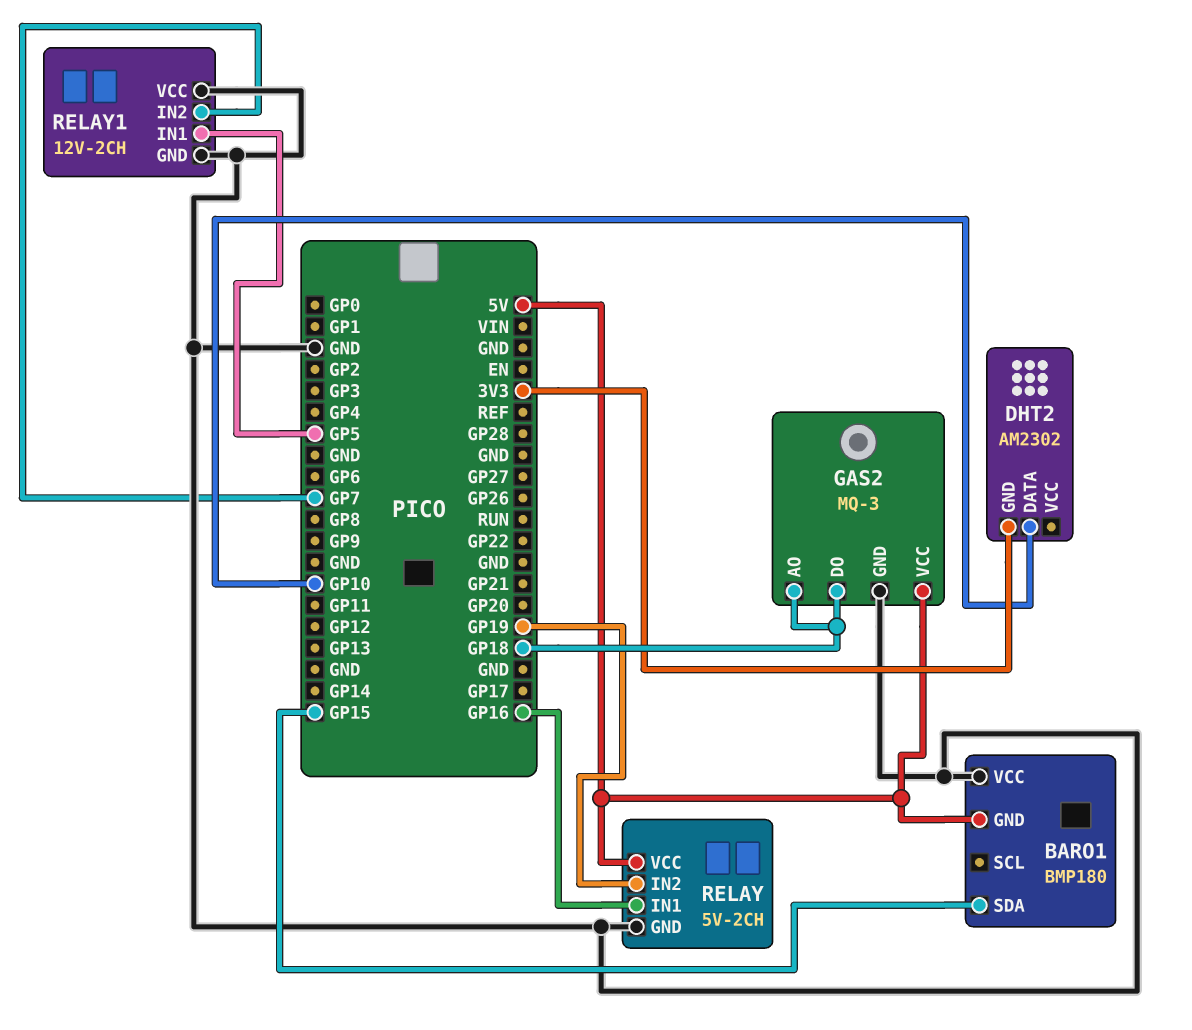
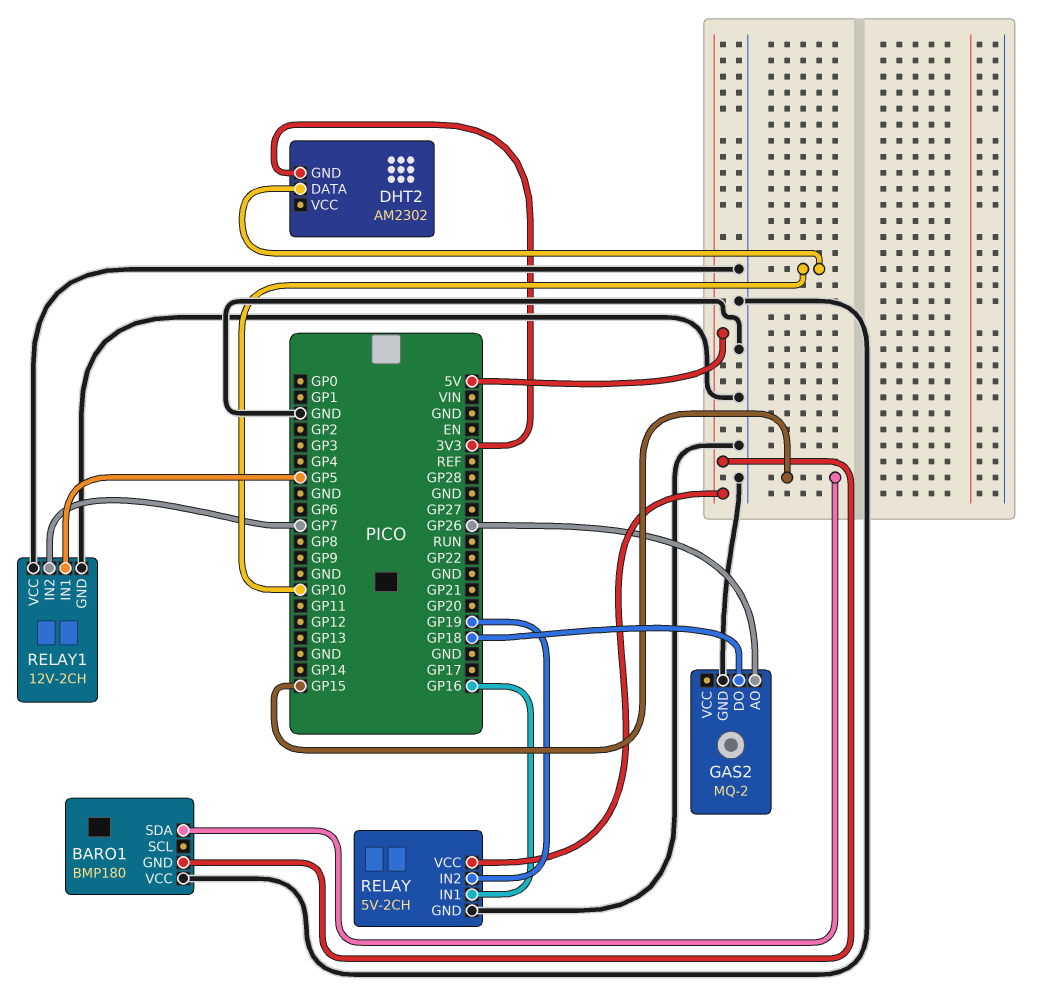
GAS2: MQ-3 -> MQ-2
GAS2 pin AO: GP18 -> GP26
GAS2 pin VCC: 5V -> none

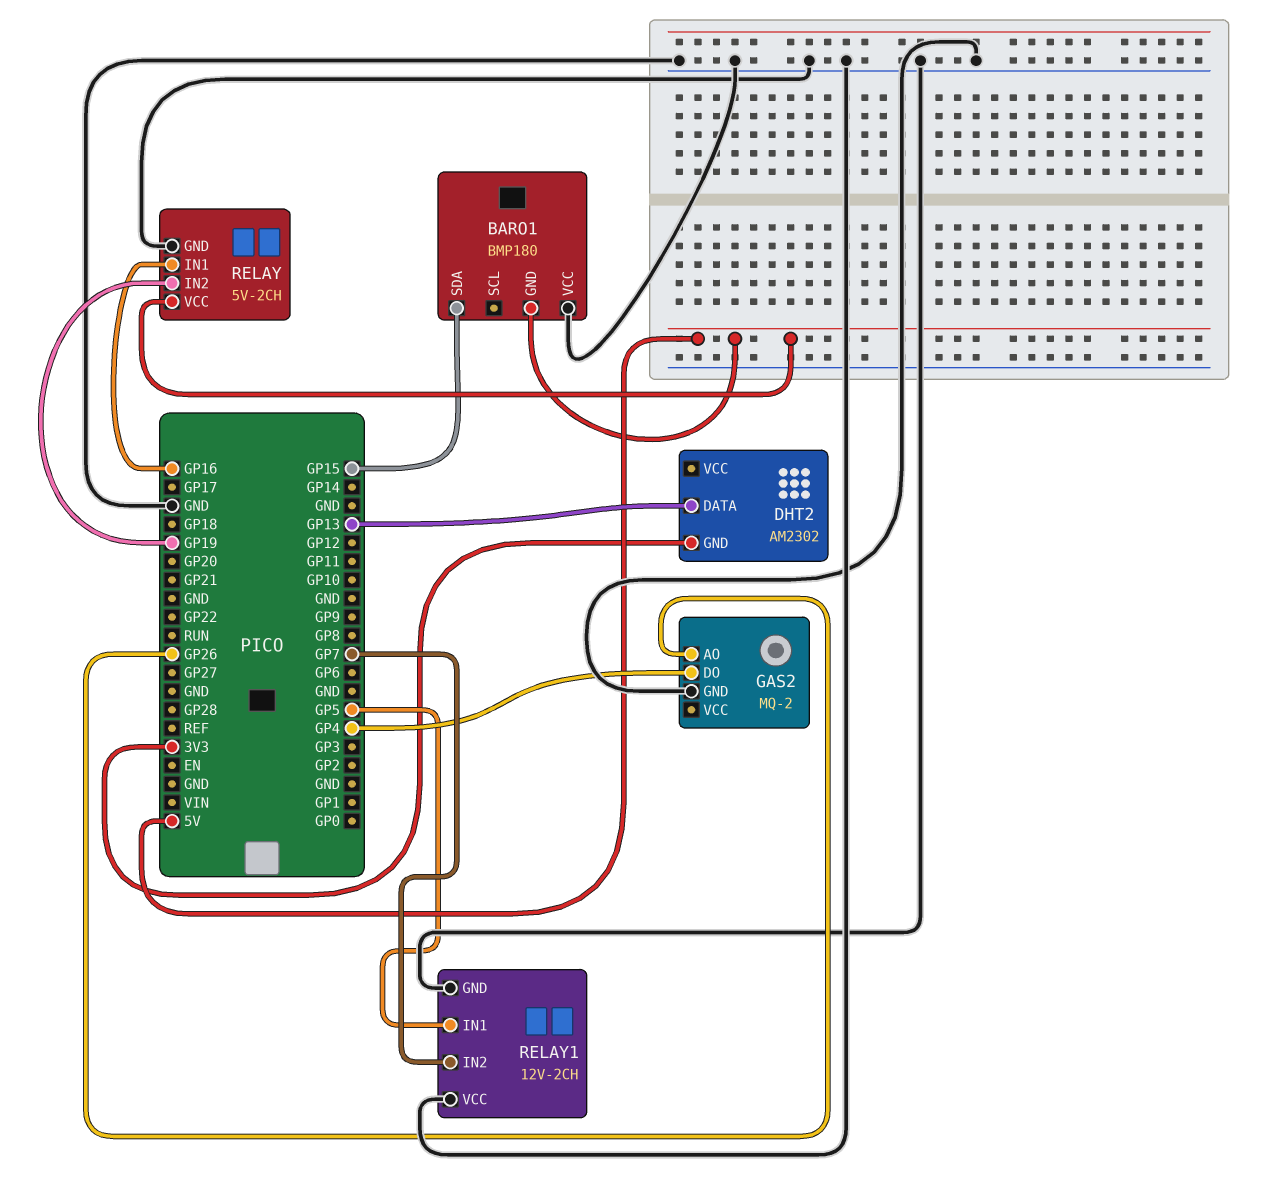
DHT2 pin DATA: GP10 -> GP13
GAS2 pin DO: GP18 -> GP4

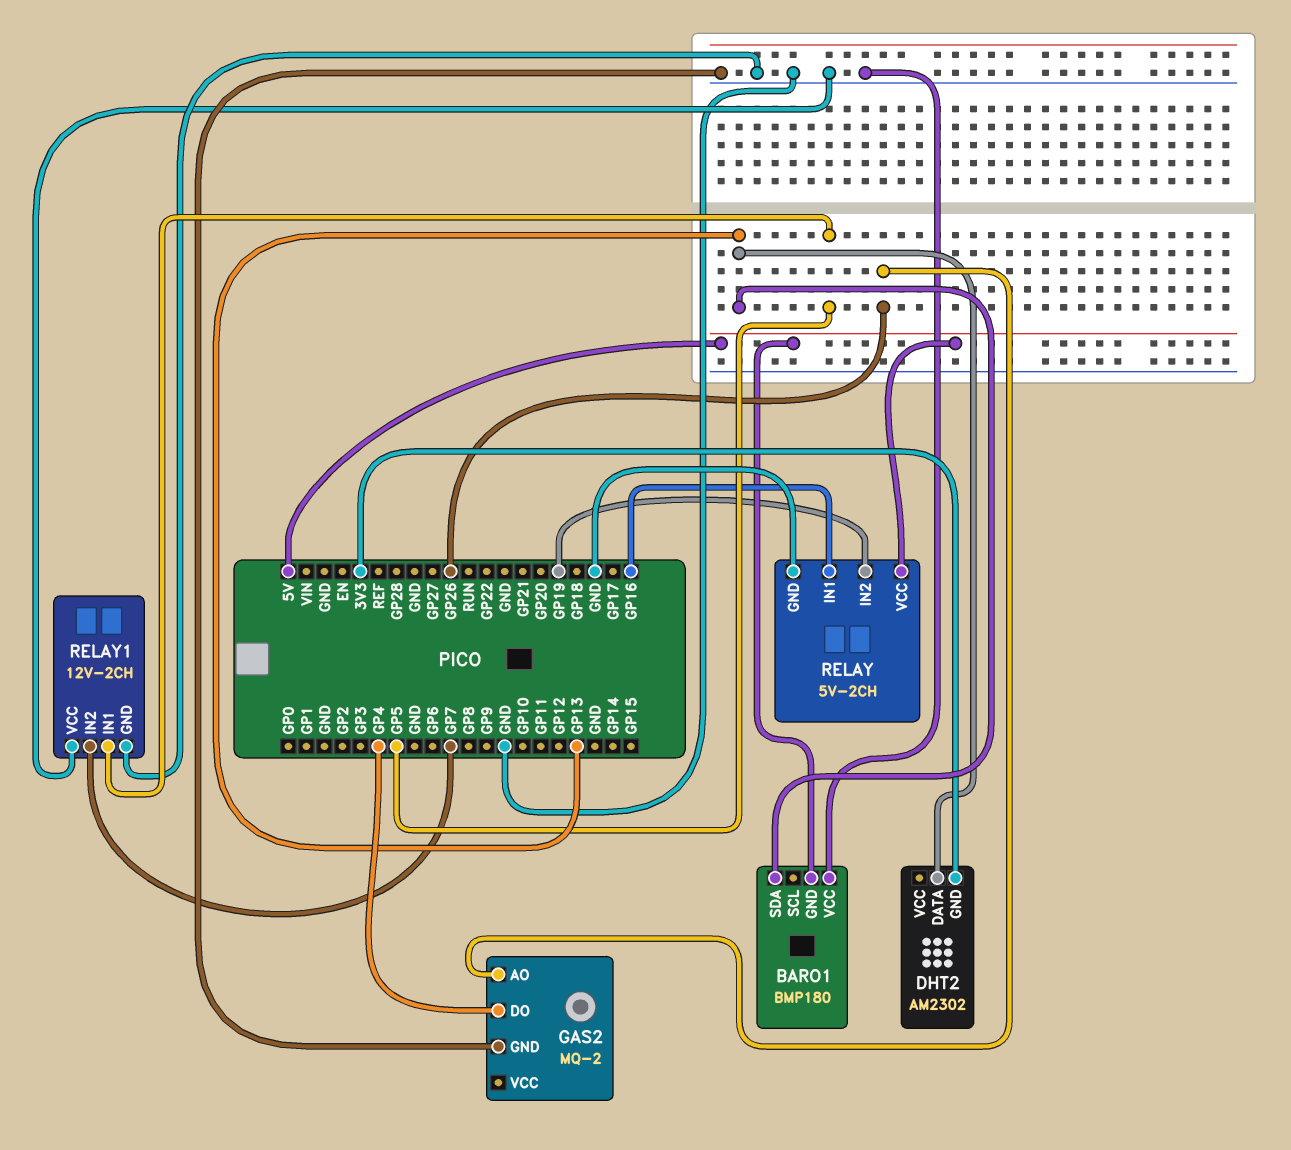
BARO1 pin SDA: GP15 -> GP13

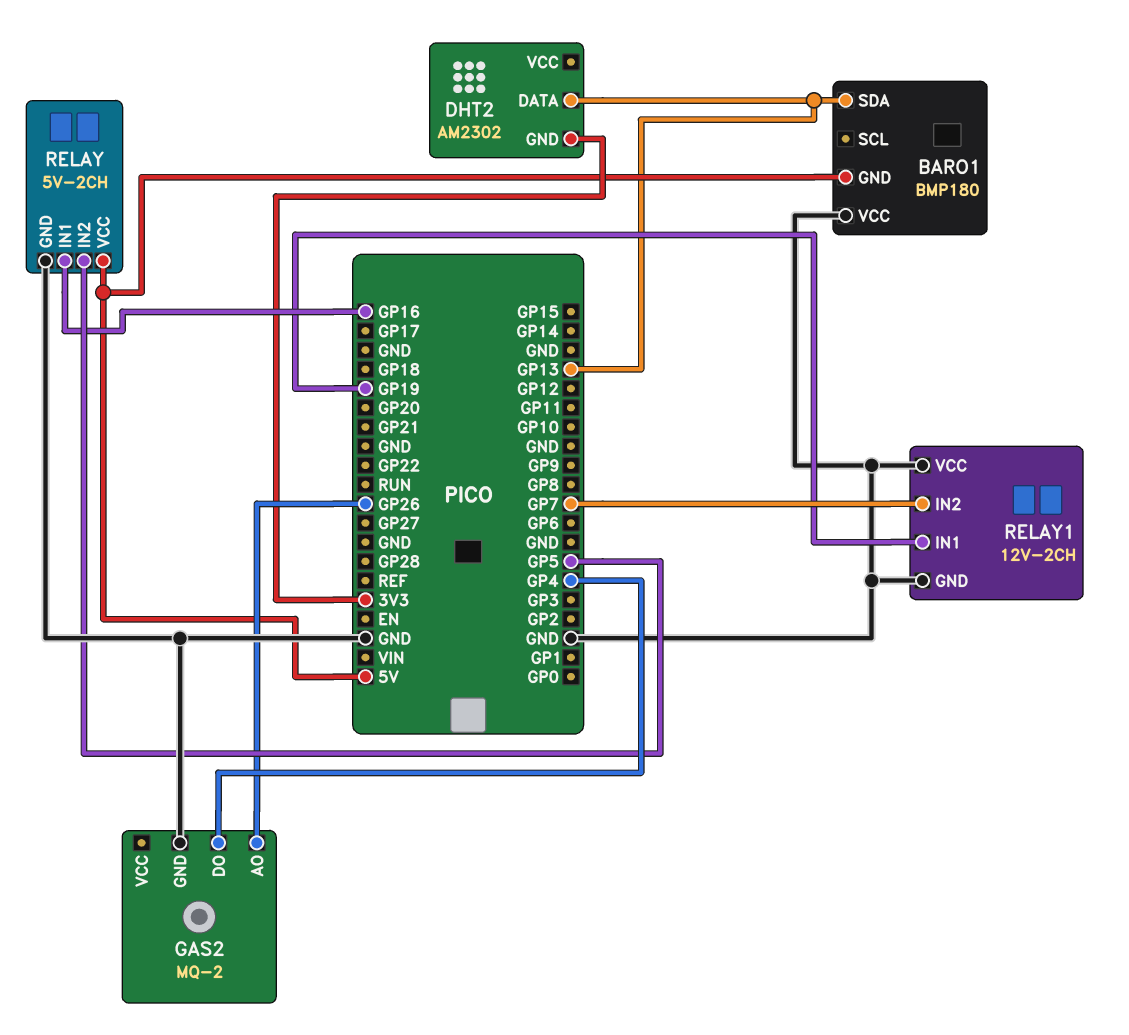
RELAY pin IN2: GP19 -> GP5
RELAY1 pin IN1: GP5 -> GP19

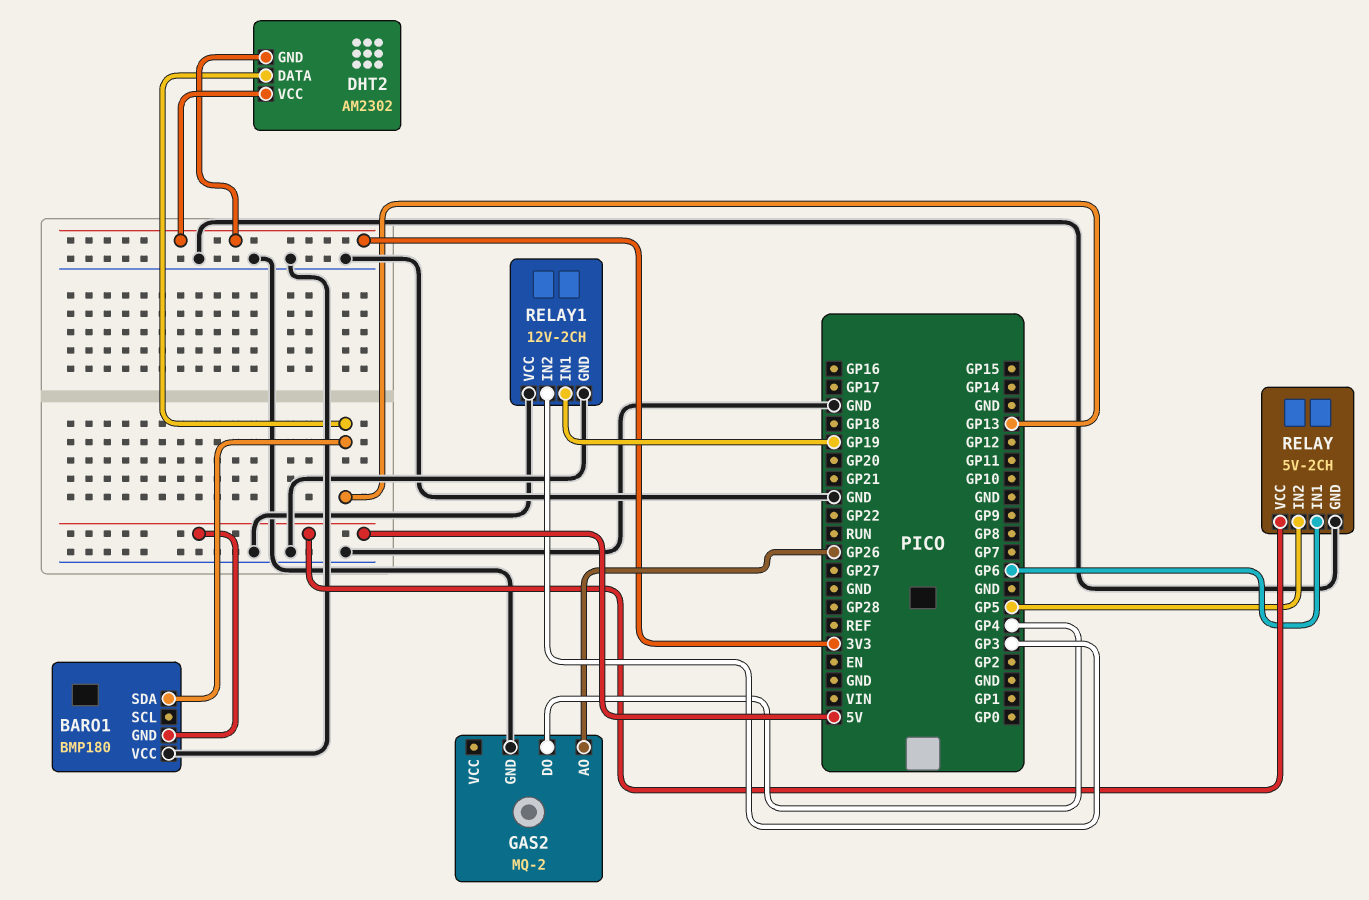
DHT2 pin VCC: none -> 3V3
RELAY pin IN1: GP16 -> GP6
RELAY1 pin IN2: GP7 -> GP3

